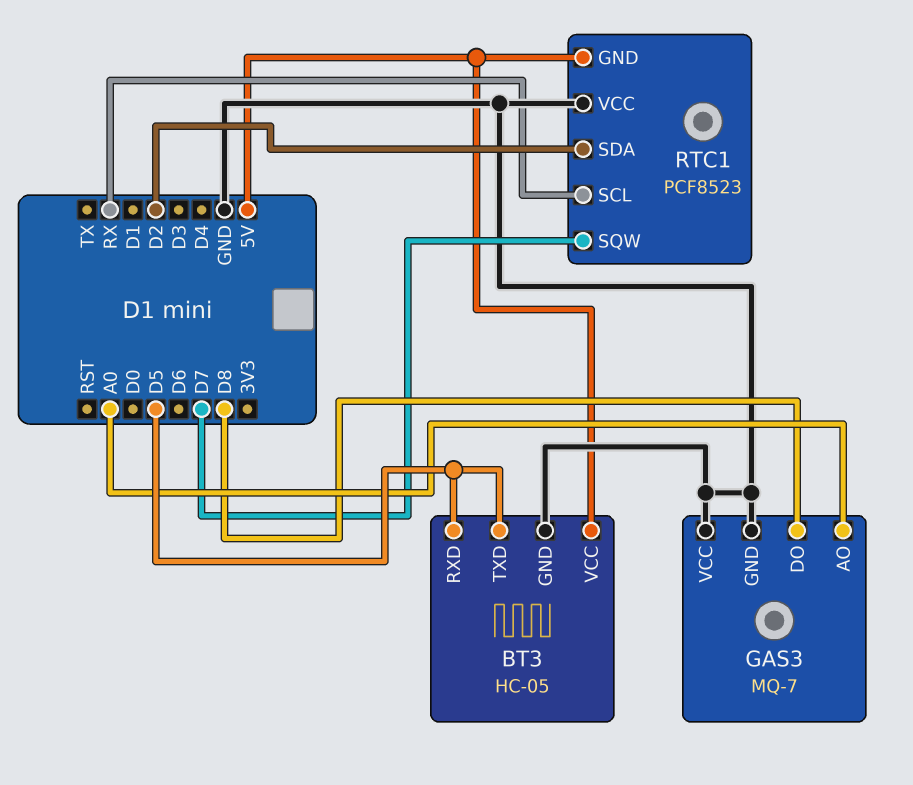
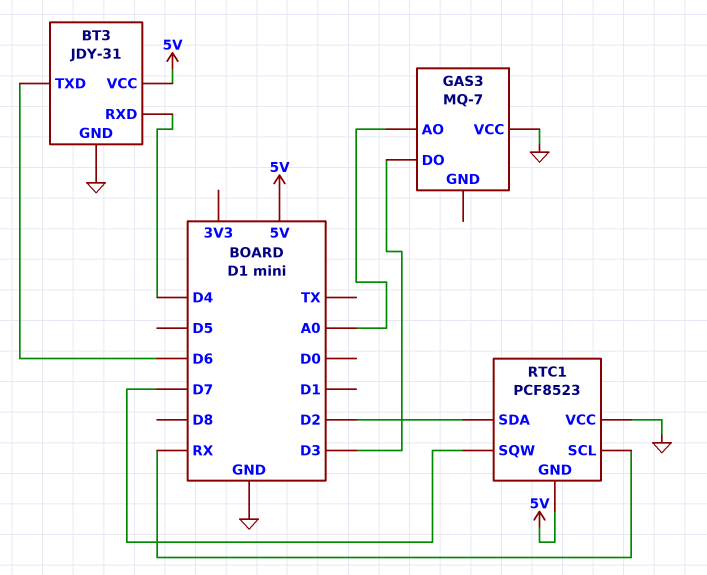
BT3: HC-05 -> JDY-31
BT3 pin RXD: D5 -> D4
BT3 pin TXD: D5 -> D6
GAS3 pin DO: D8 -> D3
GAS3 pin GND: GND -> none

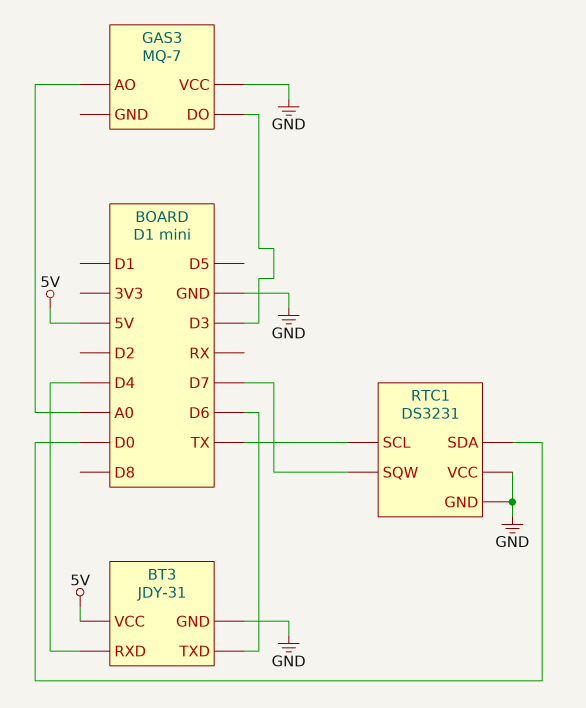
RTC1: PCF8523 -> DS3231
RTC1 pin GND: 5V -> GND
RTC1 pin SCL: RX -> TX
RTC1 pin SDA: D2 -> D0

